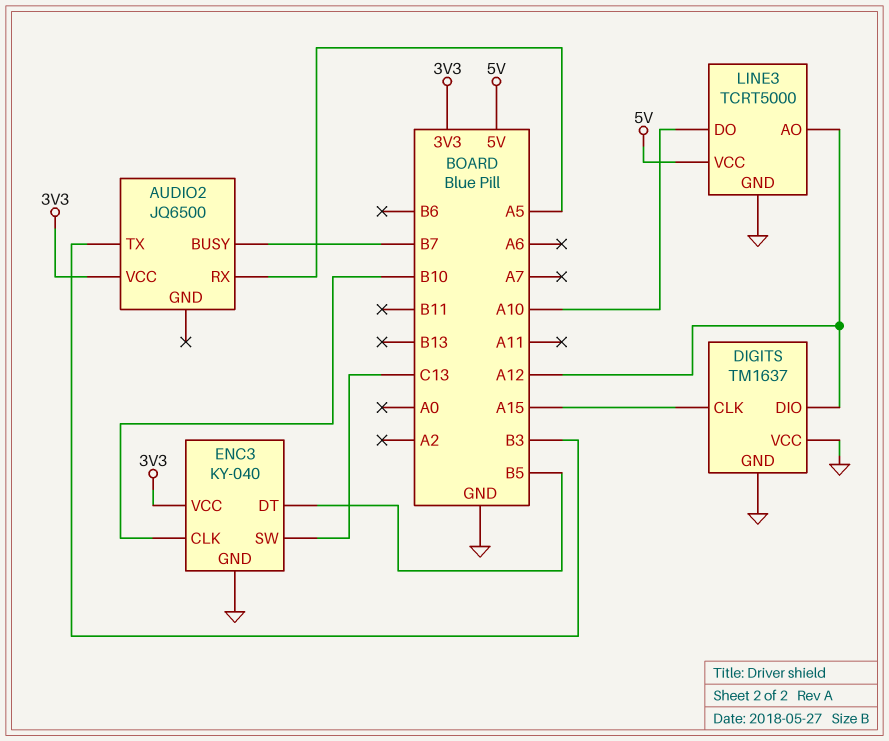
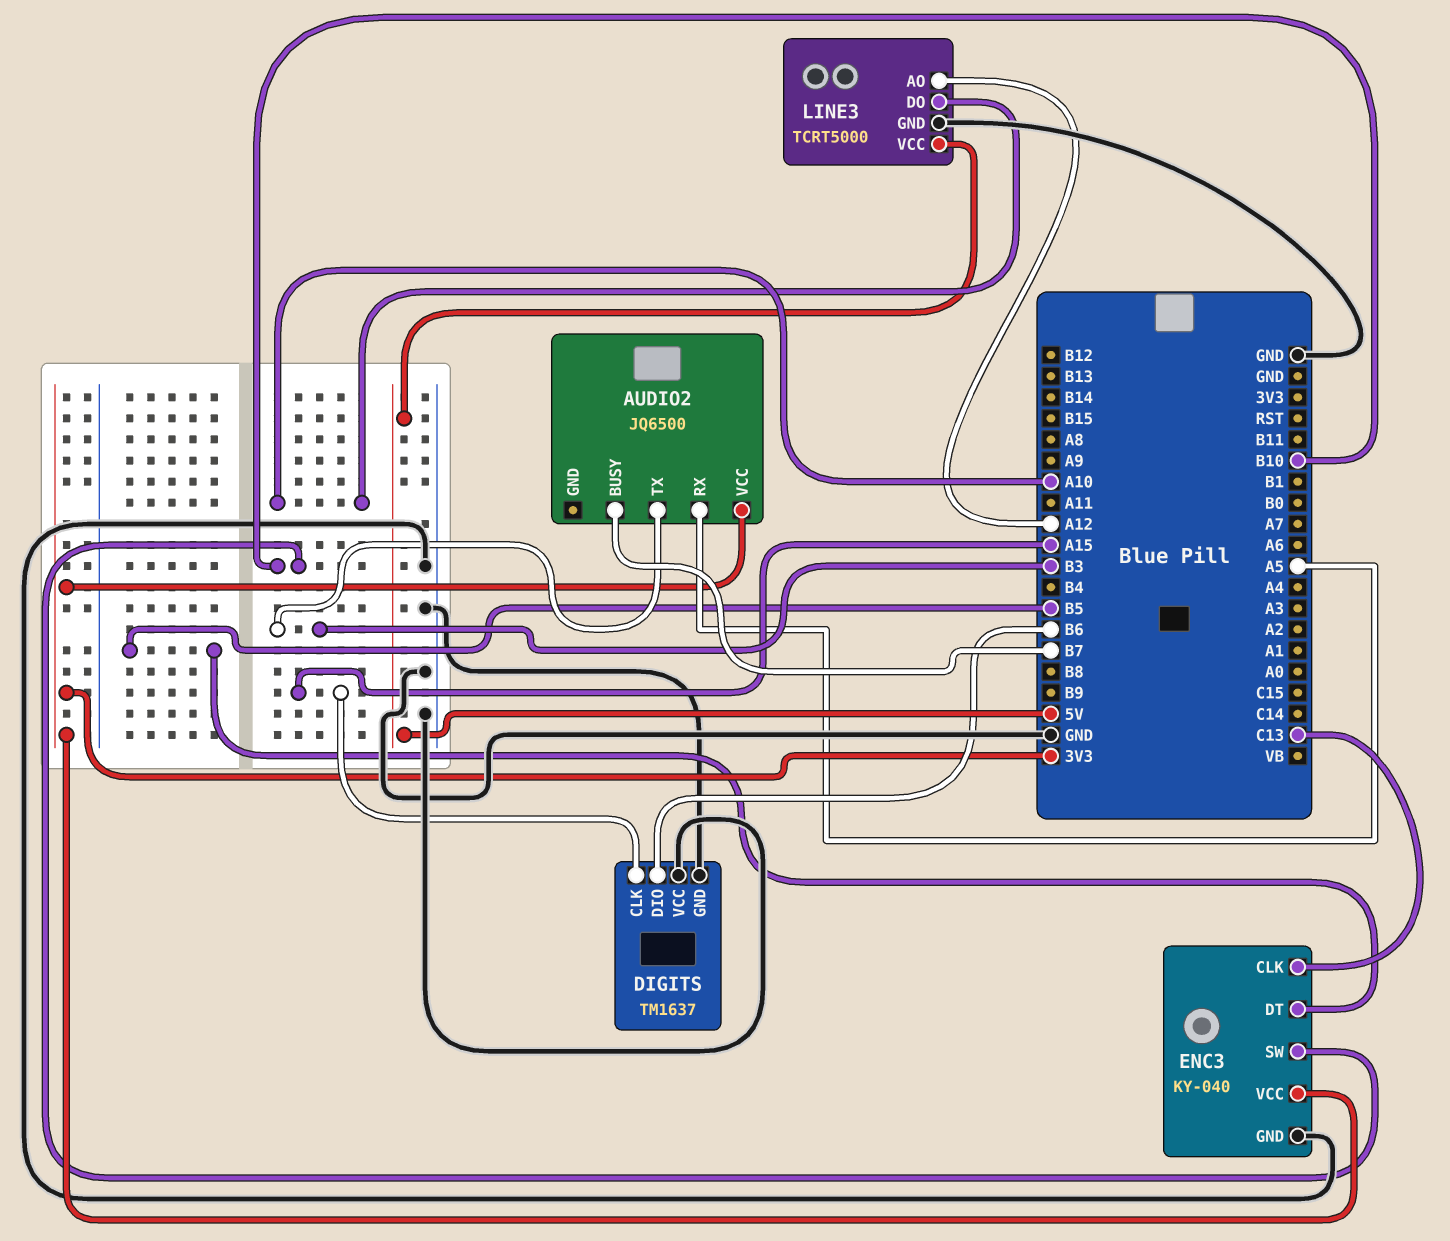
DIGITS pin DIO: A12 -> B6
ENC3 pin CLK: B10 -> C13
ENC3 pin SW: C13 -> B10

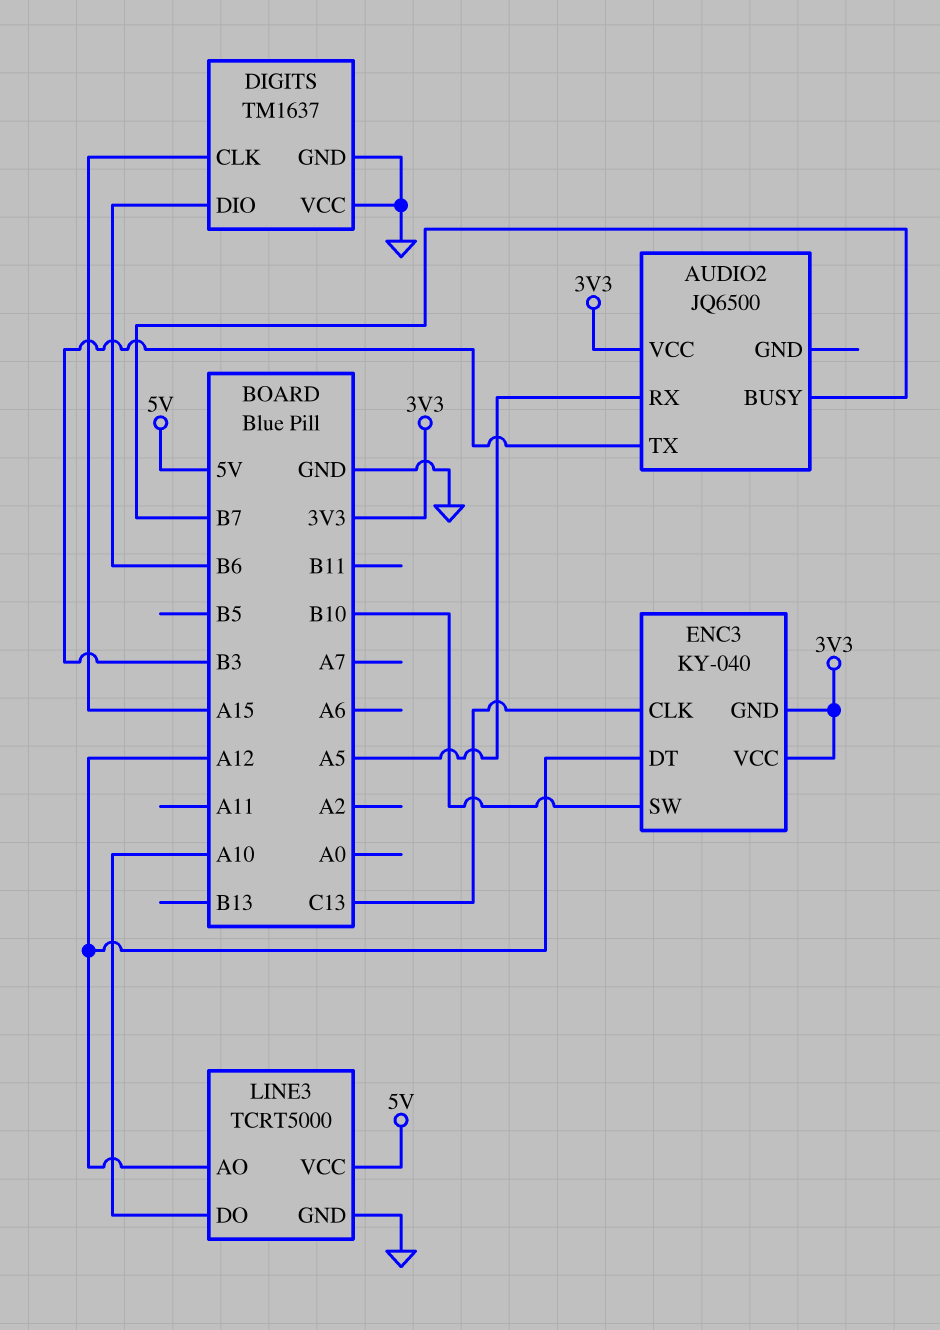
ENC3 pin DT: B5 -> A12
ENC3 pin GND: GND -> 3V3

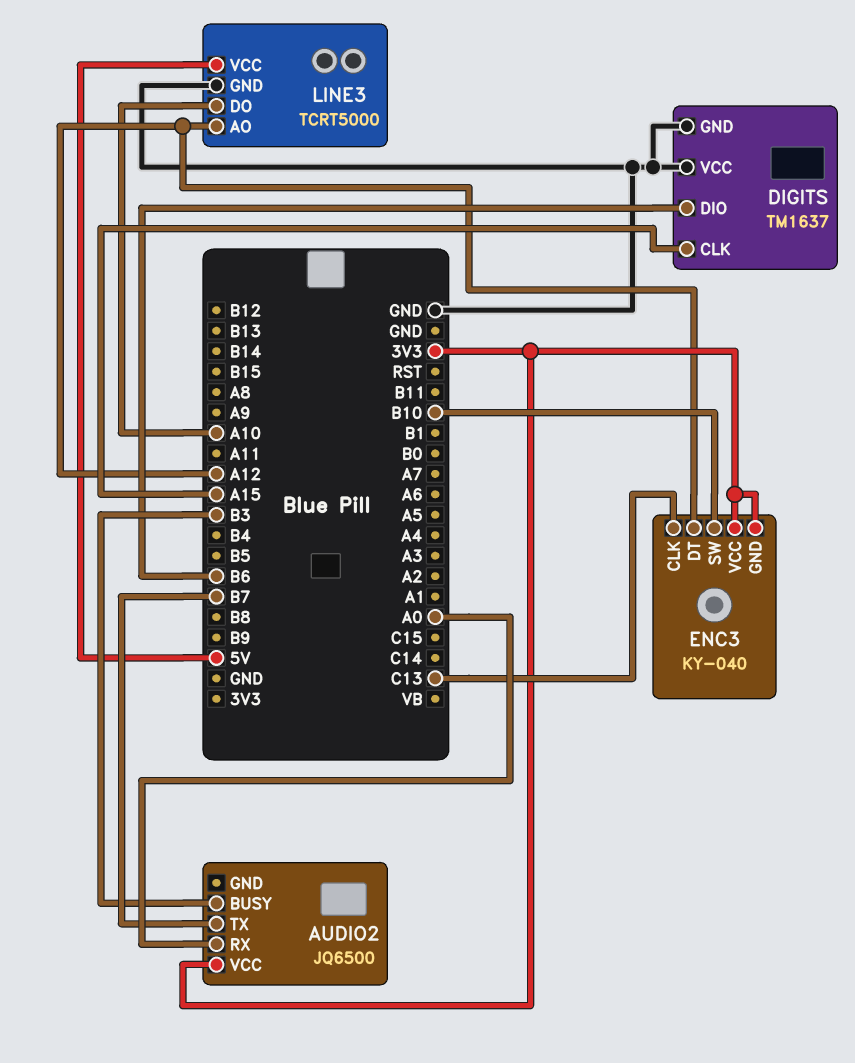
AUDIO2 pin BUSY: B7 -> B3
AUDIO2 pin RX: A5 -> A0
AUDIO2 pin TX: B3 -> B7

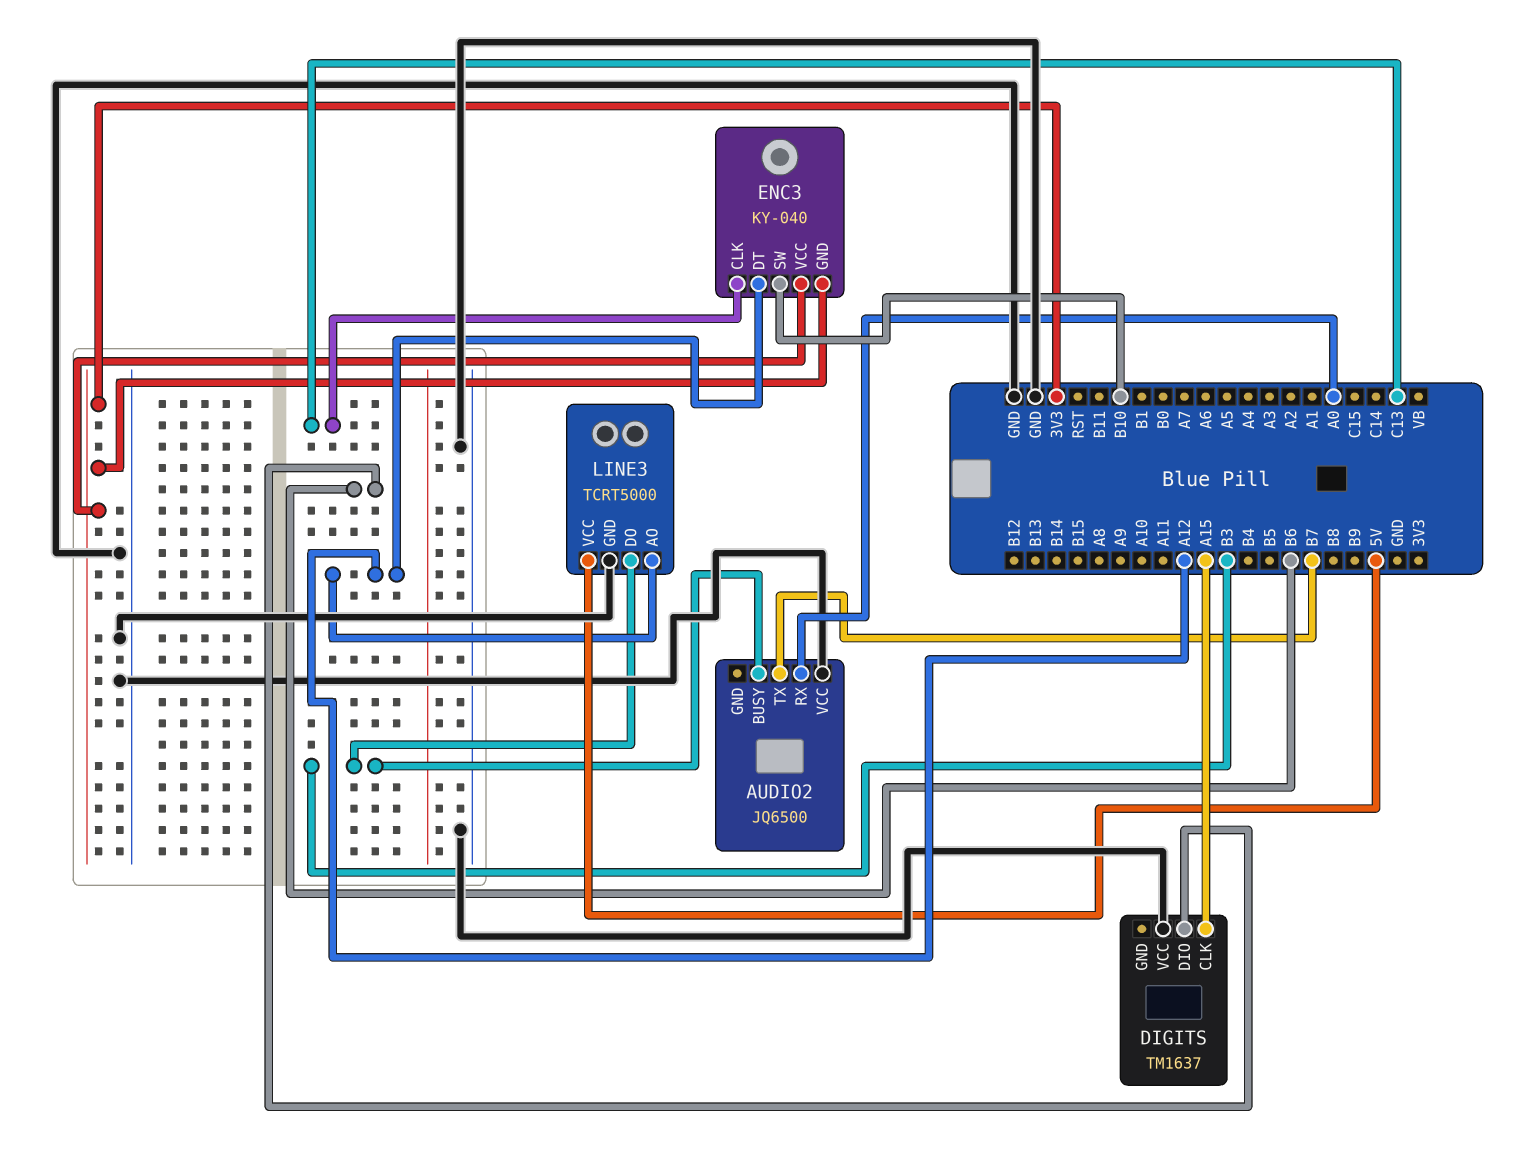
AUDIO2 pin VCC: 3V3 -> GND
DIGITS pin GND: GND -> none
LINE3 pin DO: A10 -> B3

